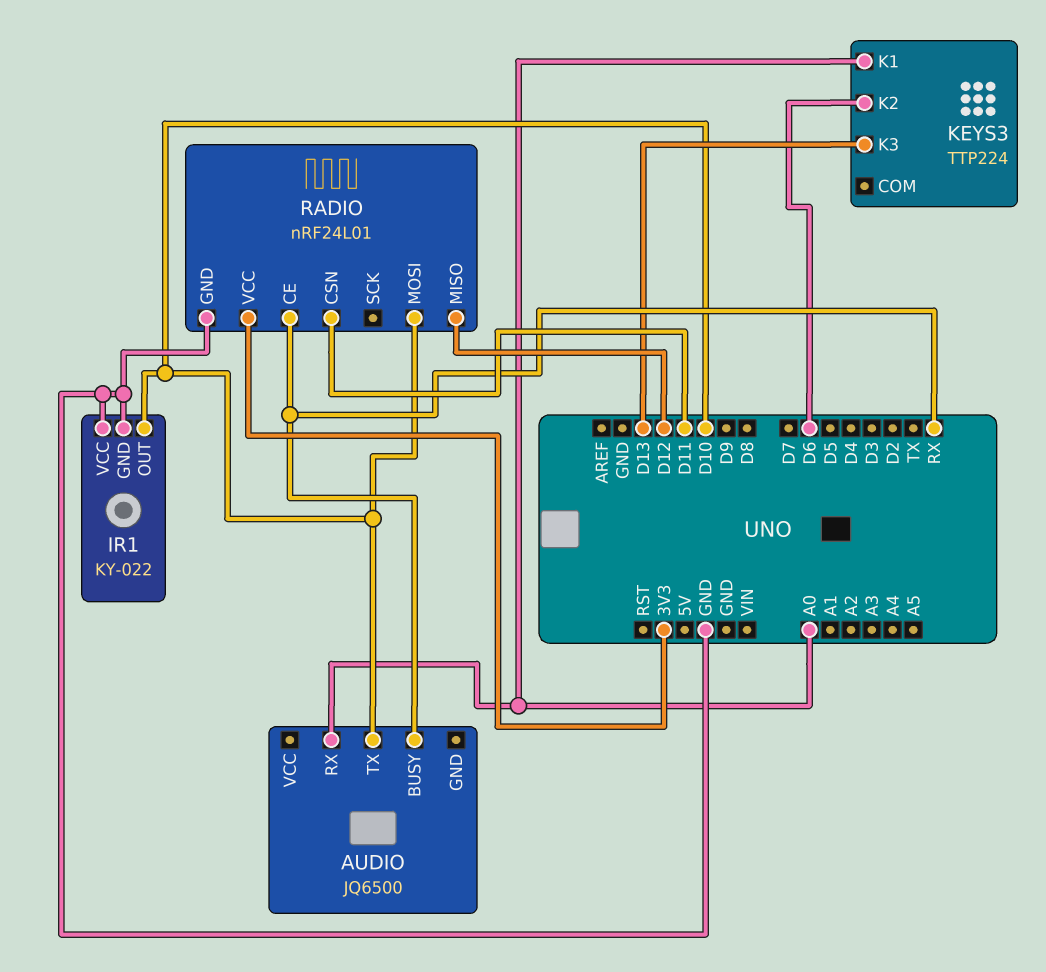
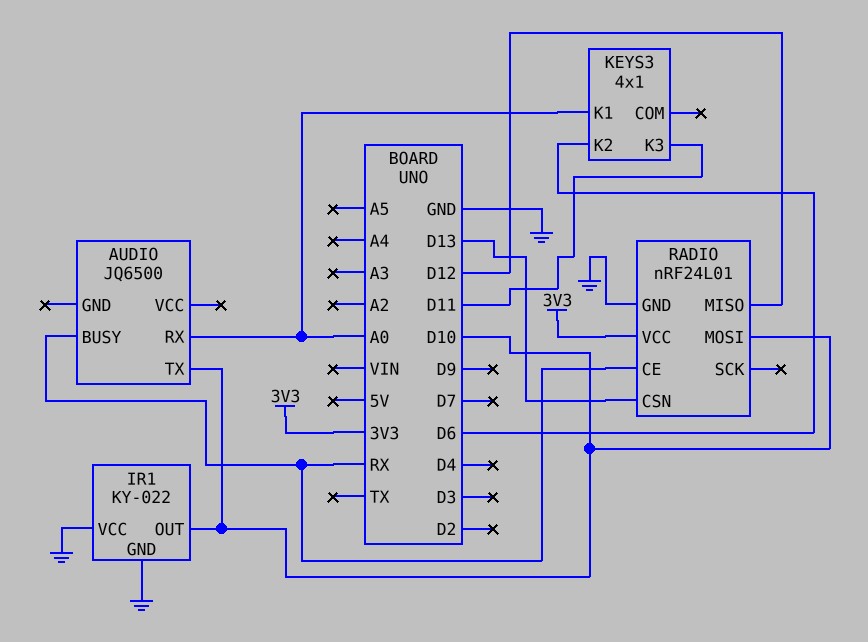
KEYS3: TTP224 -> 4x1
KEYS3 pin K3: D13 -> D11
RADIO pin CSN: D11 -> D13

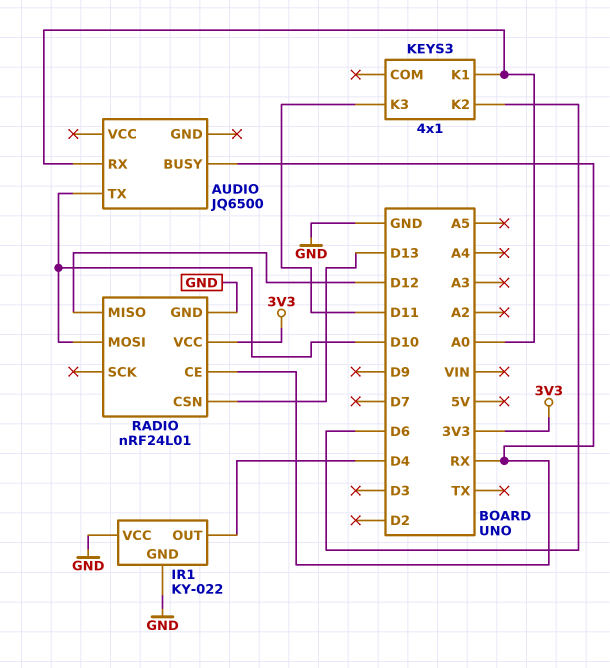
IR1 pin OUT: D10 -> D4

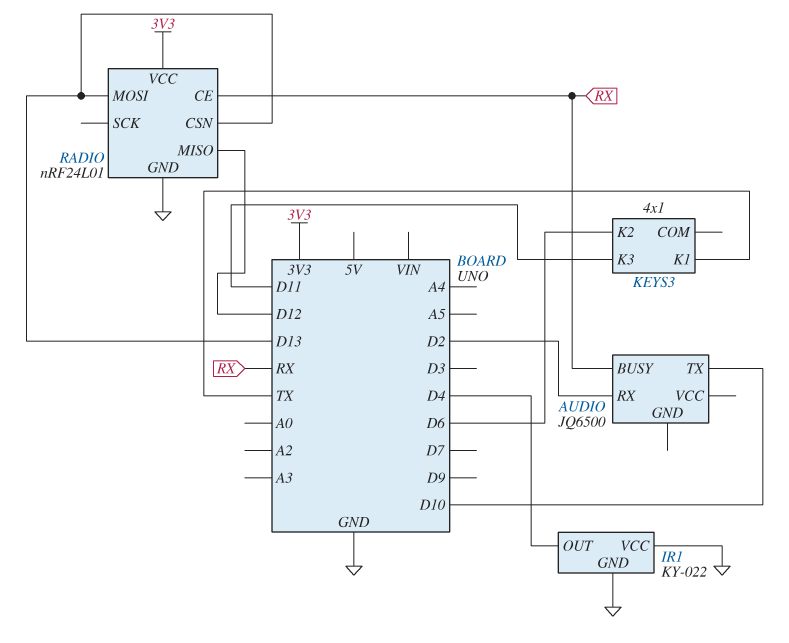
AUDIO pin RX: A0 -> D2
KEYS3 pin K1: A0 -> TX
RADIO pin MOSI: D10 -> D13

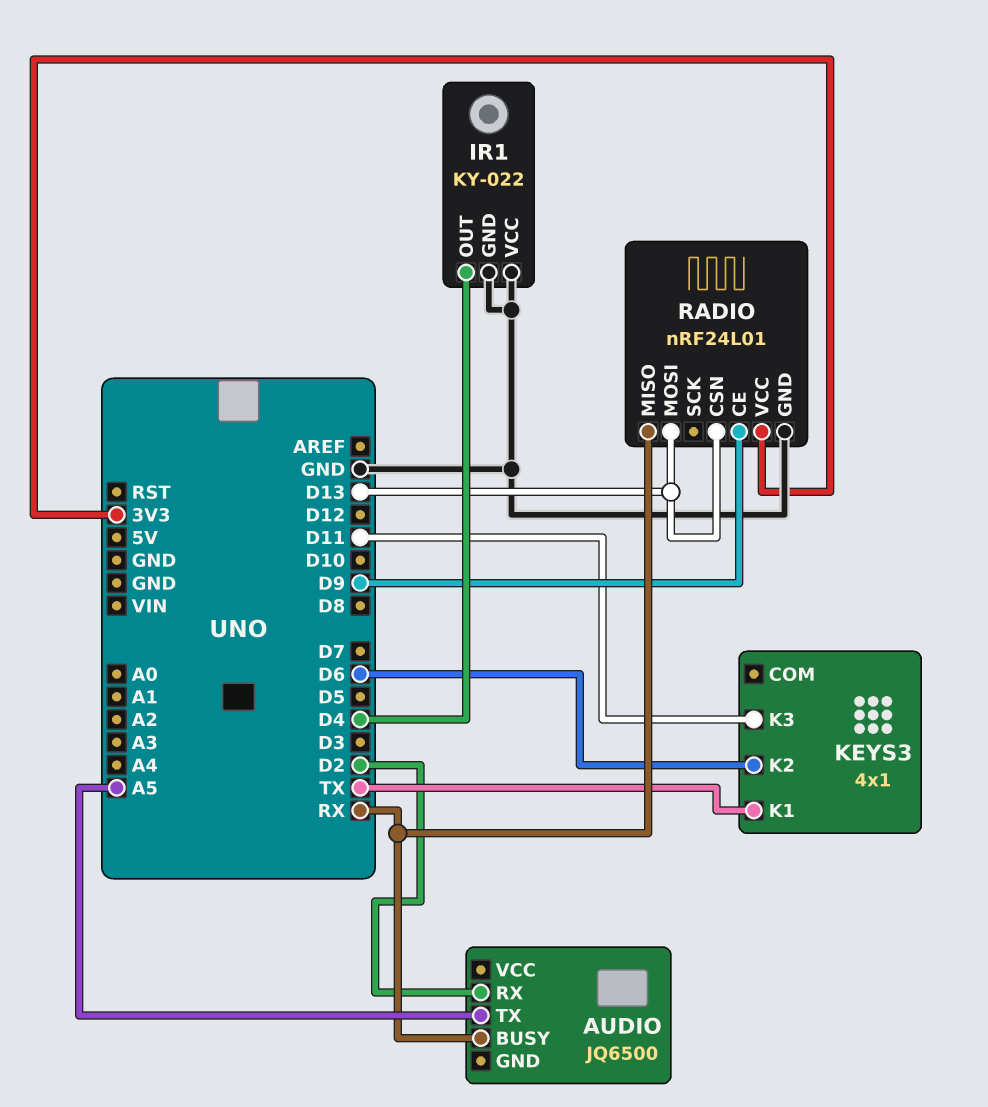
AUDIO pin TX: D10 -> A5
RADIO pin CE: RX -> D9
RADIO pin MISO: D12 -> RX

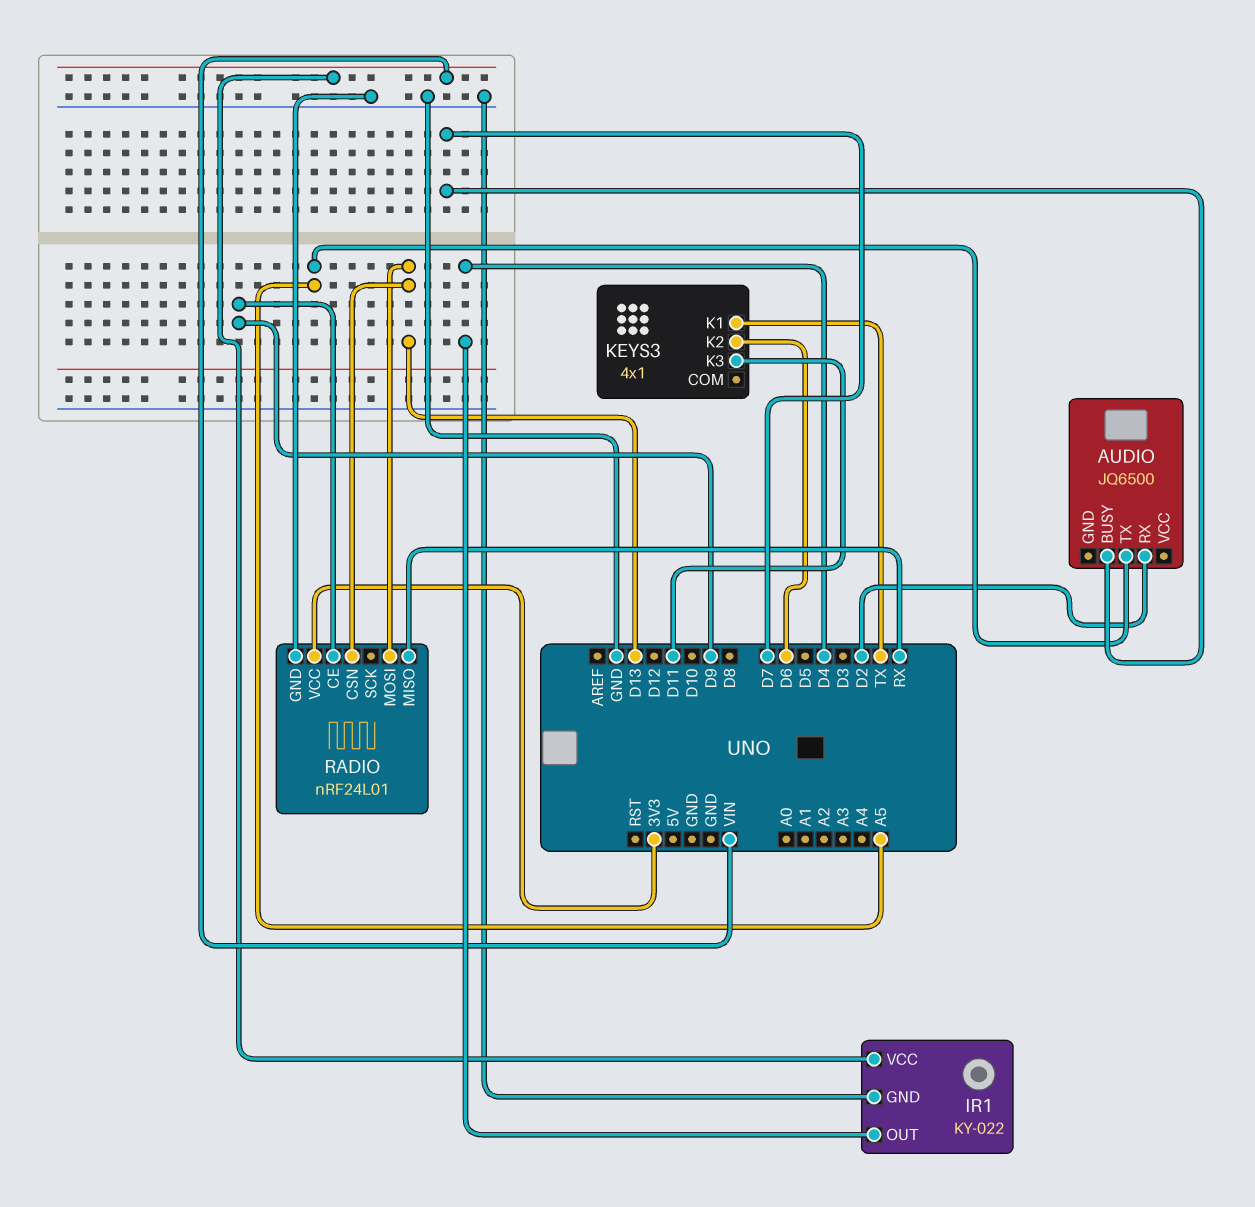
AUDIO pin BUSY: RX -> D7
IR1 pin VCC: GND -> VIN

